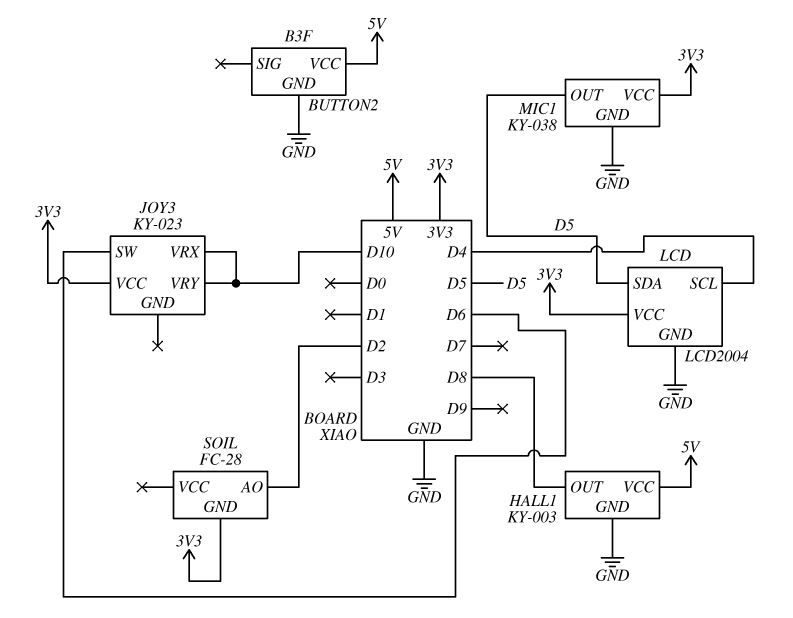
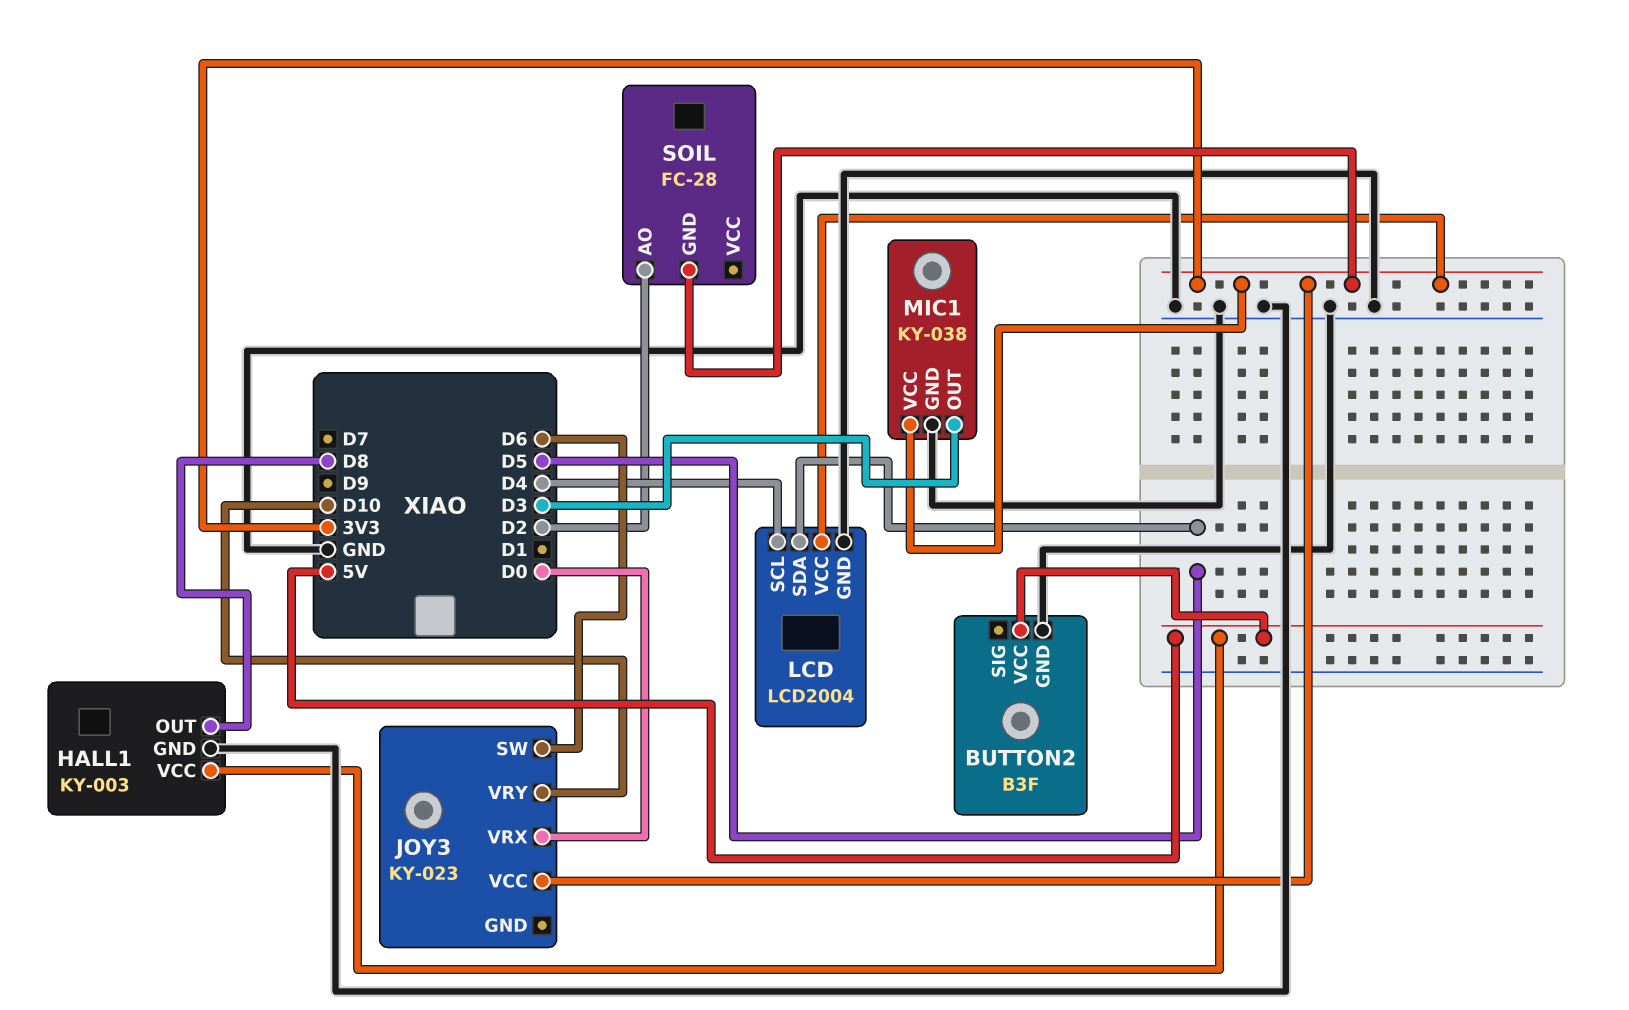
JOY3 pin VRX: D10 -> D0
MIC1 pin OUT: D5 -> D3

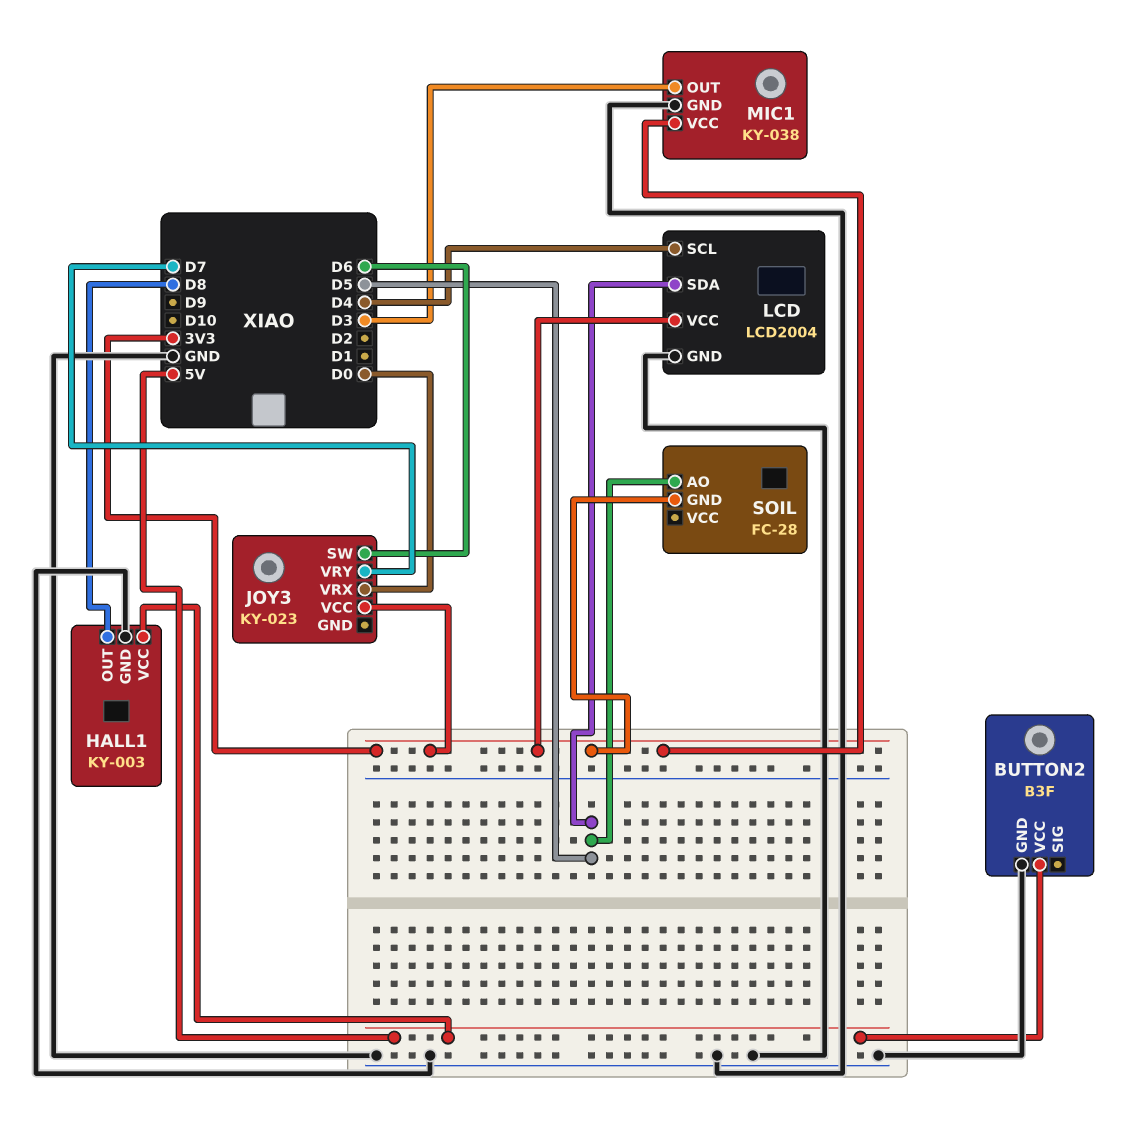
JOY3 pin VRY: D10 -> D7
SOIL pin AO: D2 -> D5

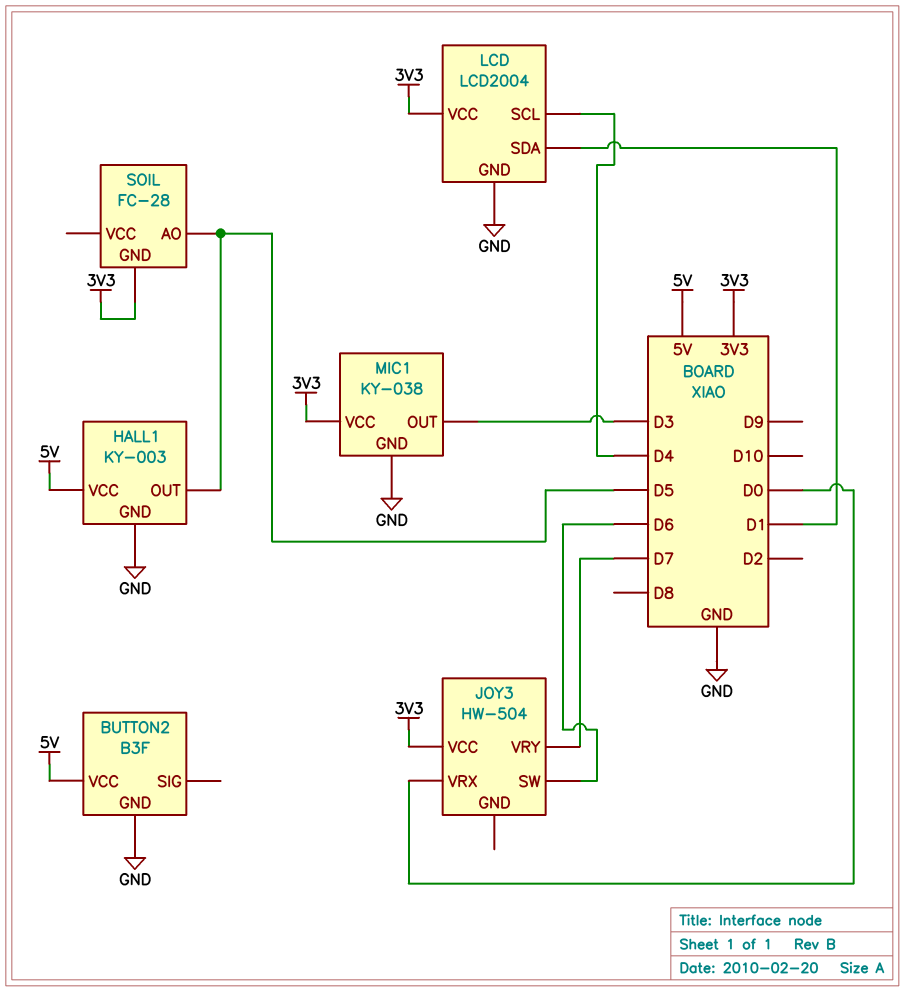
HALL1 pin OUT: D8 -> D5
JOY3: KY-023 -> HW-504
LCD pin SDA: D5 -> D1

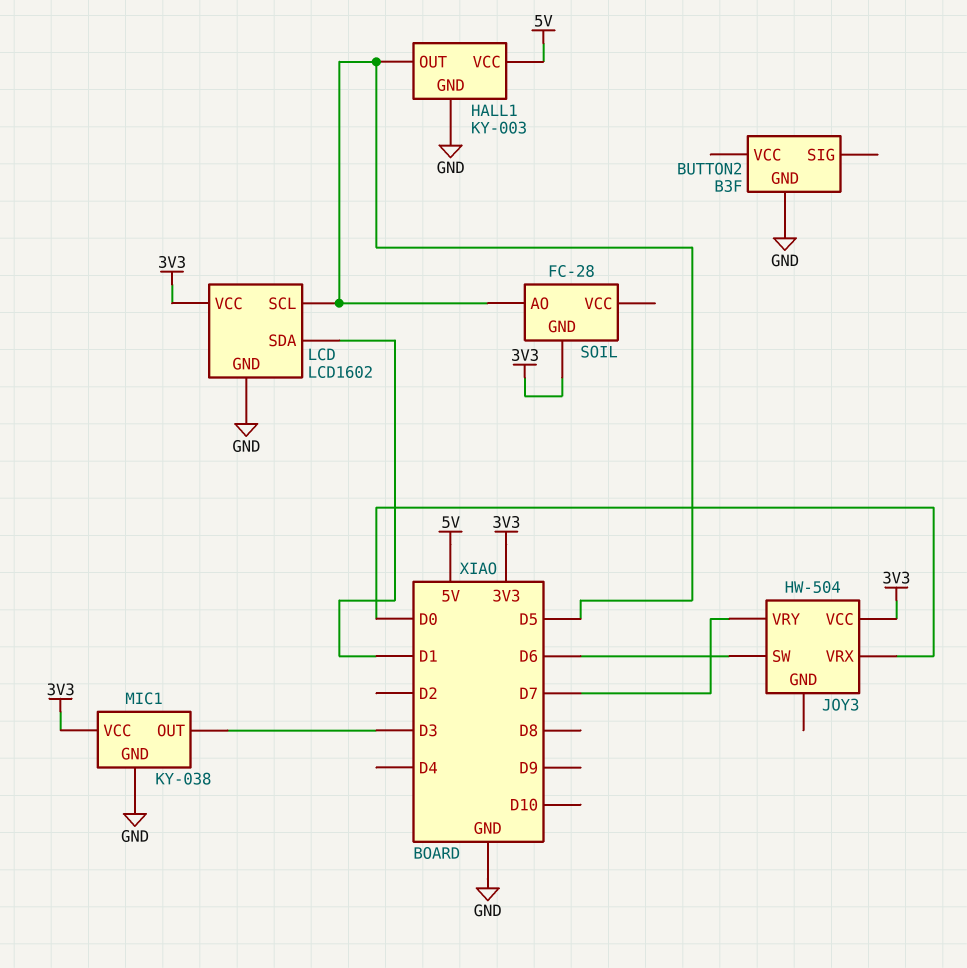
BUTTON2 pin VCC: 5V -> none
LCD: LCD2004 -> LCD1602
LCD pin SCL: D4 -> D5

